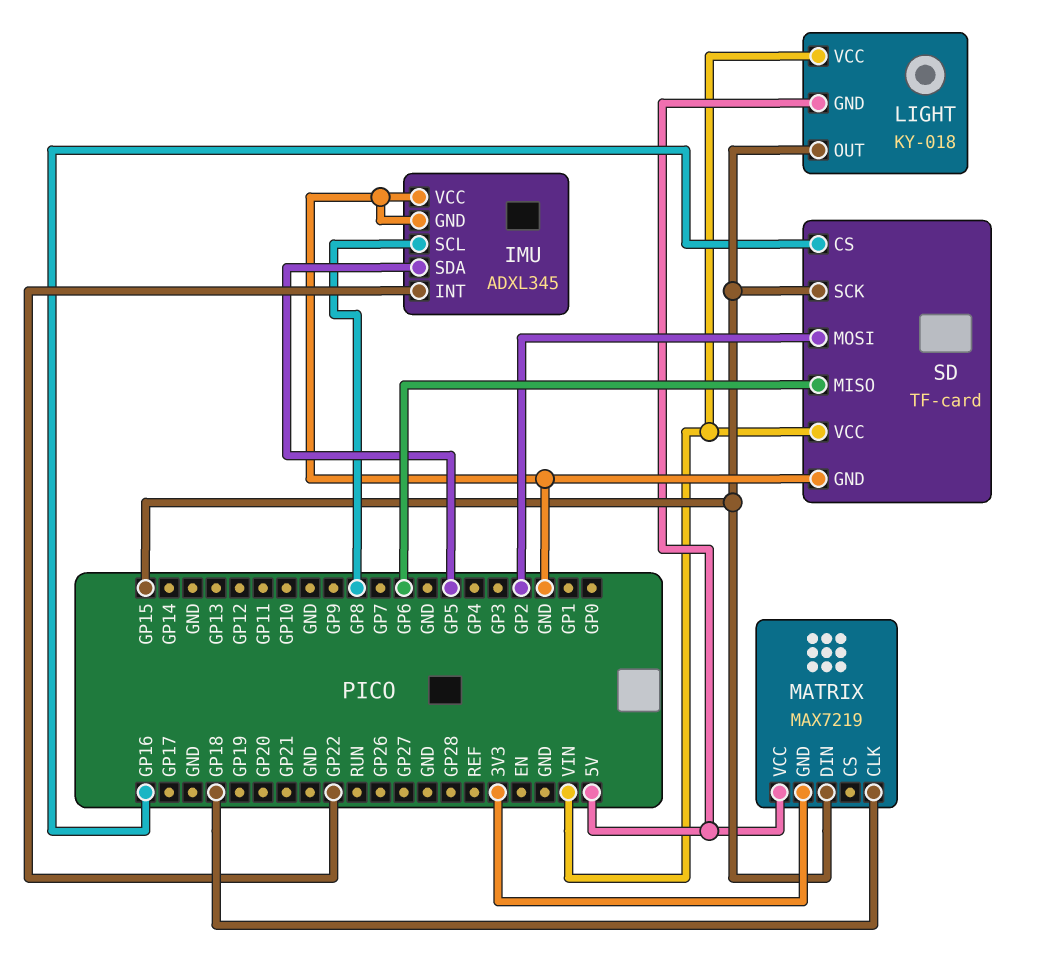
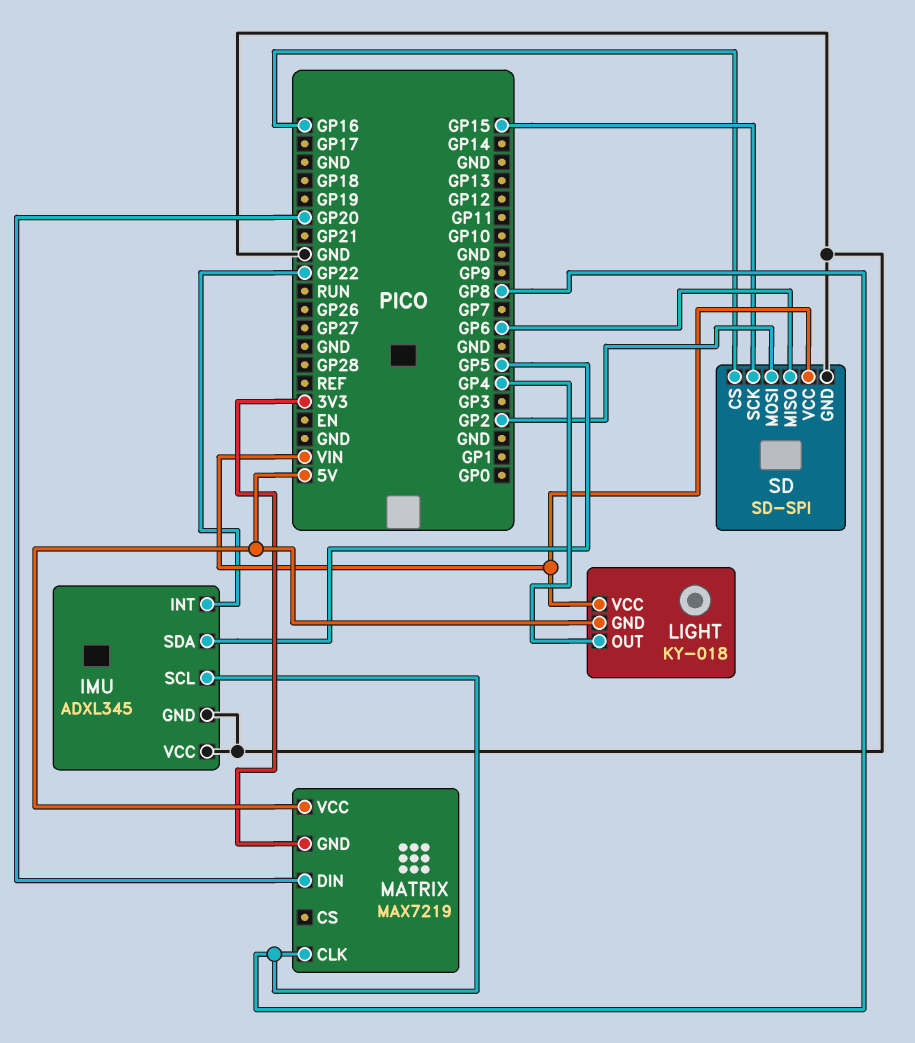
LIGHT pin OUT: GP15 -> GP4
MATRIX pin CLK: GP18 -> GP8
MATRIX pin DIN: GP15 -> GP20
SD: TF-card -> SD-SPI

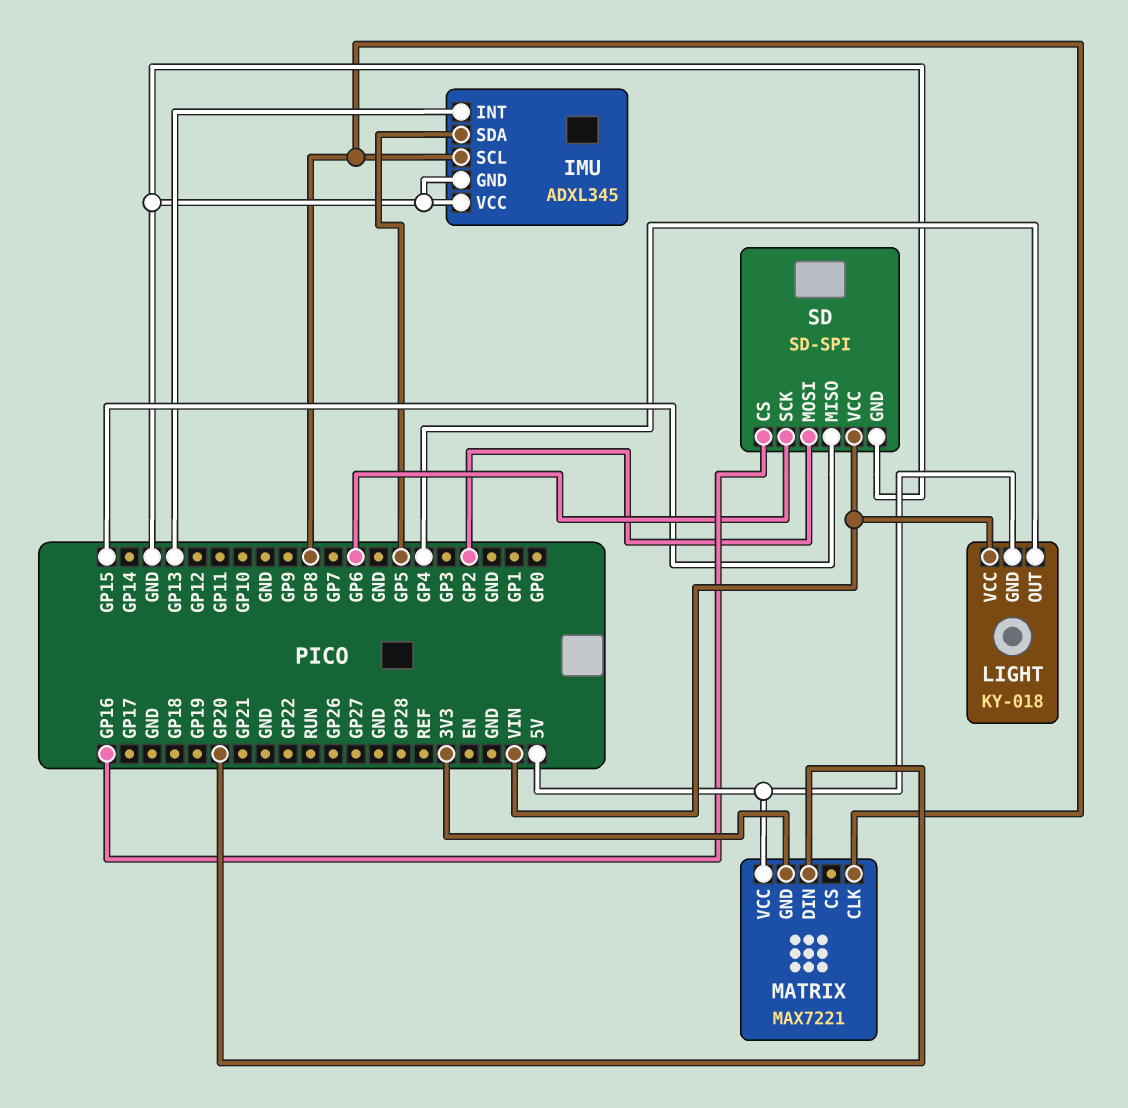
IMU pin INT: GP22 -> GP13
MATRIX: MAX7219 -> MAX7221
SD pin MISO: GP6 -> GP15
SD pin SCK: GP15 -> GP6

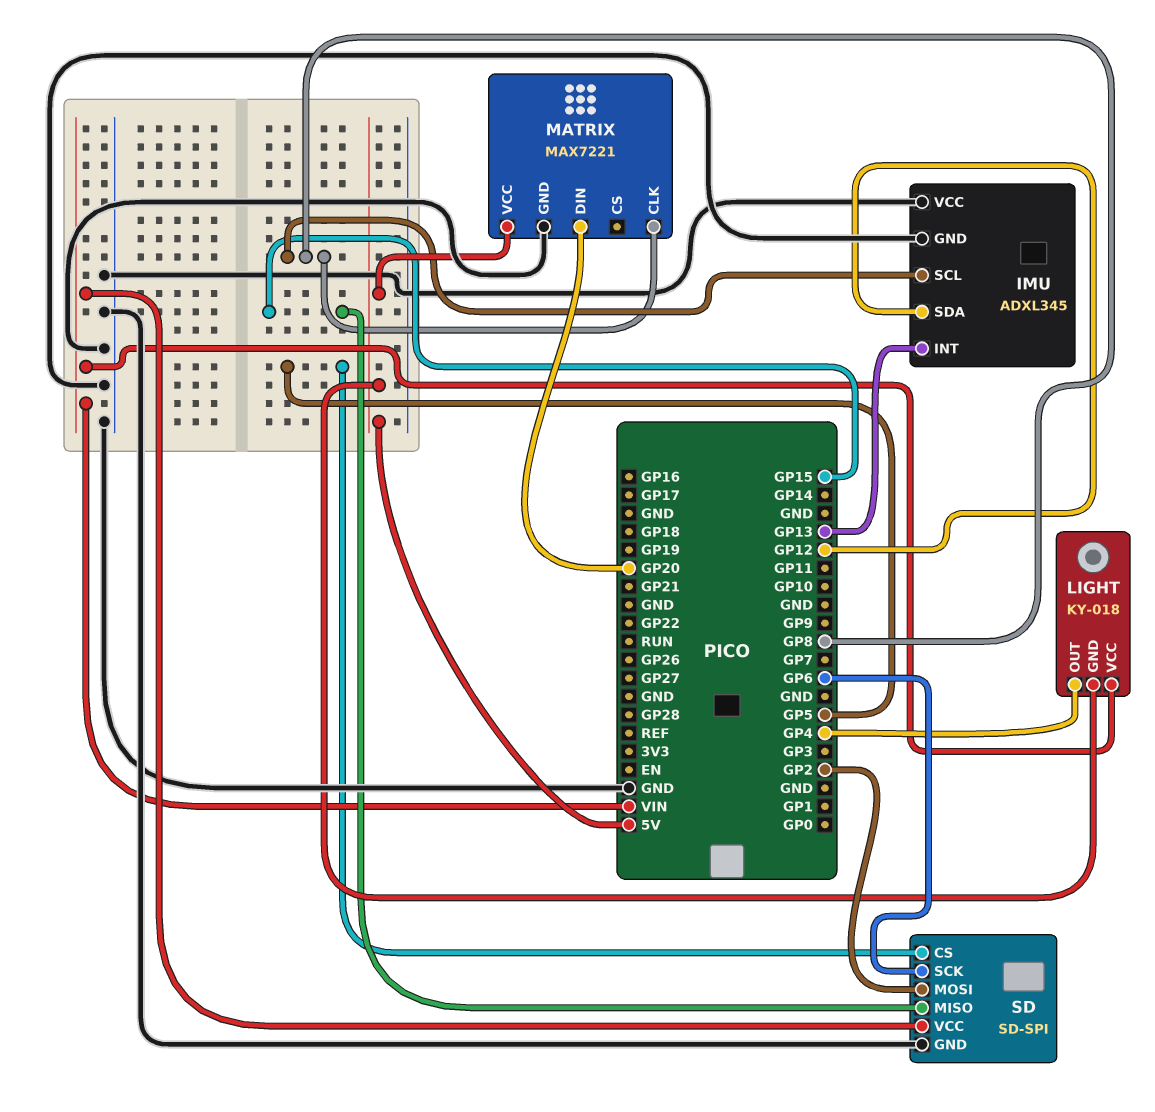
IMU pin SDA: GP5 -> GP12
MATRIX pin GND: 3V3 -> GND
SD pin CS: GP16 -> GP5

